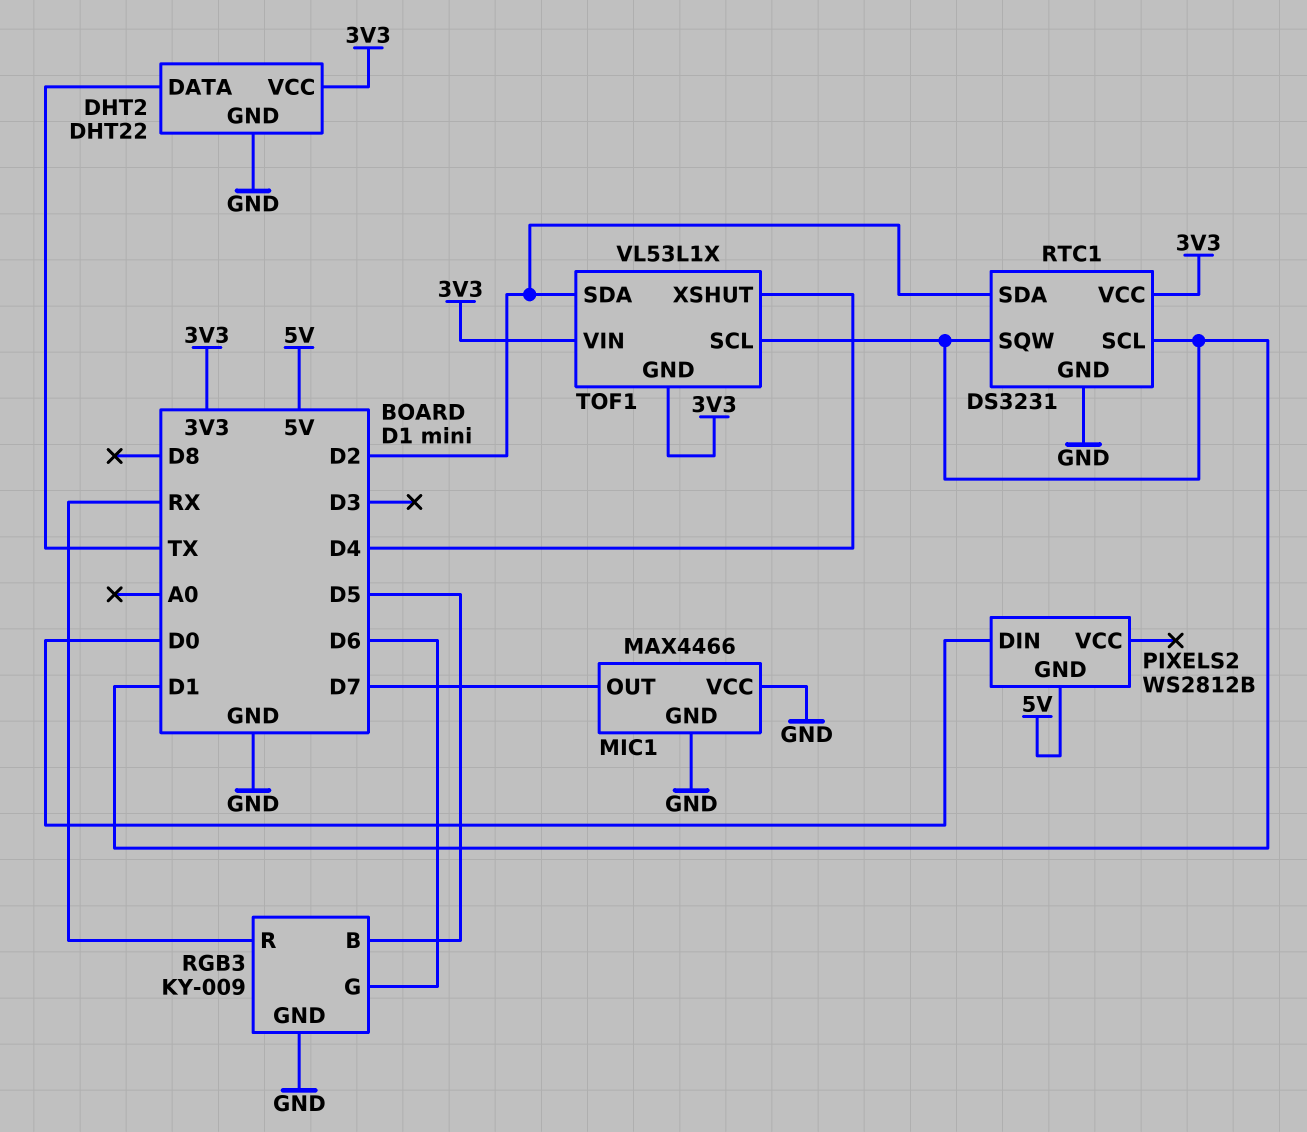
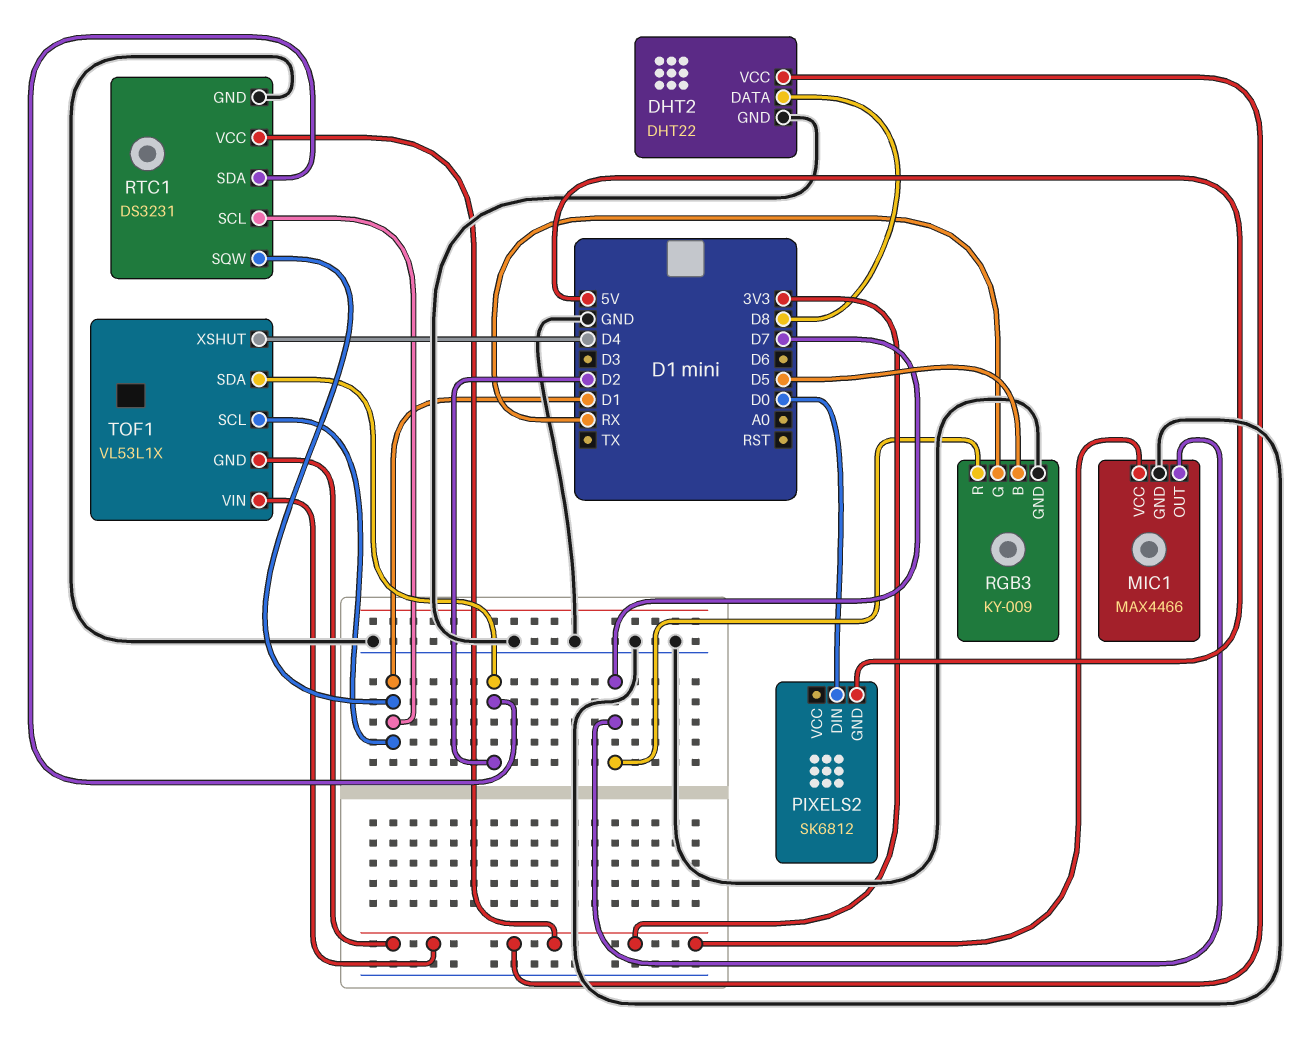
DHT2 pin DATA: TX -> D8
MIC1 pin VCC: GND -> 3V3
PIXELS2: WS2812B -> SK6812
RGB3 pin G: D6 -> RX
RGB3 pin R: RX -> D7

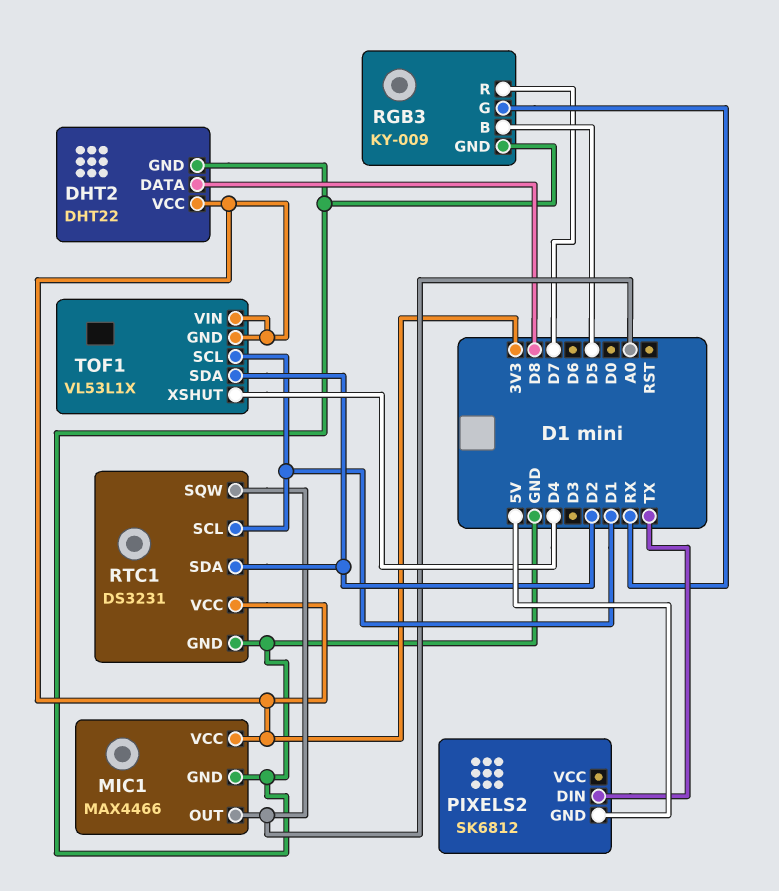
MIC1 pin OUT: D7 -> A0
PIXELS2 pin DIN: D0 -> TX
RTC1 pin SQW: D1 -> A0

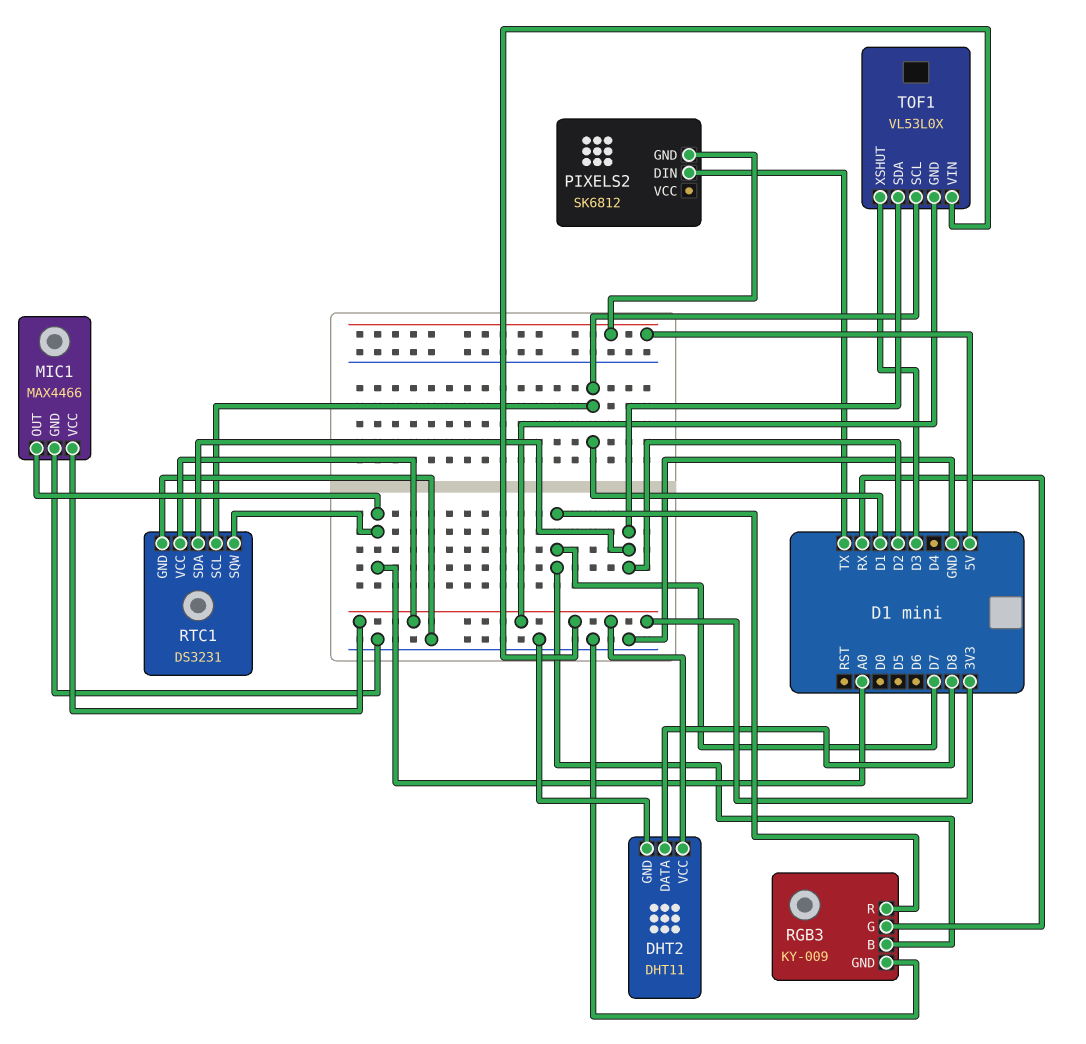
DHT2: DHT22 -> DHT11
RGB3 pin B: D5 -> D7
TOF1: VL53L1X -> VL53L0X
TOF1 pin XSHUT: D4 -> D3

